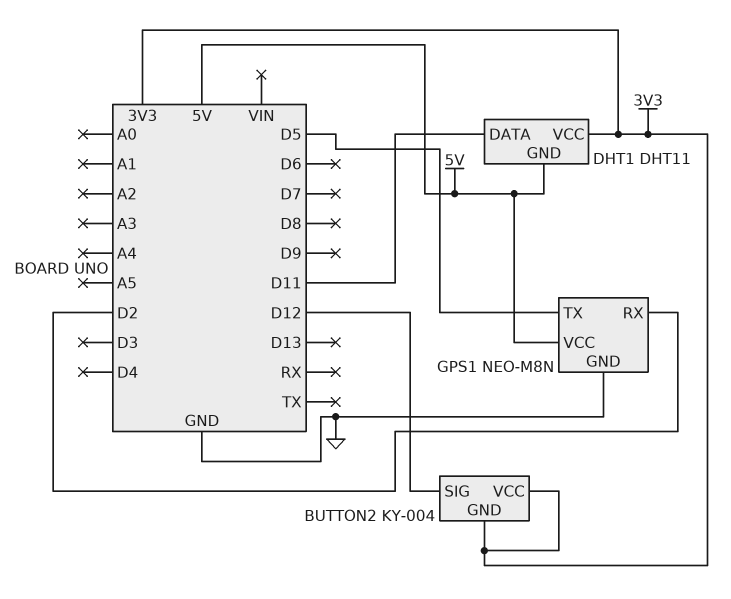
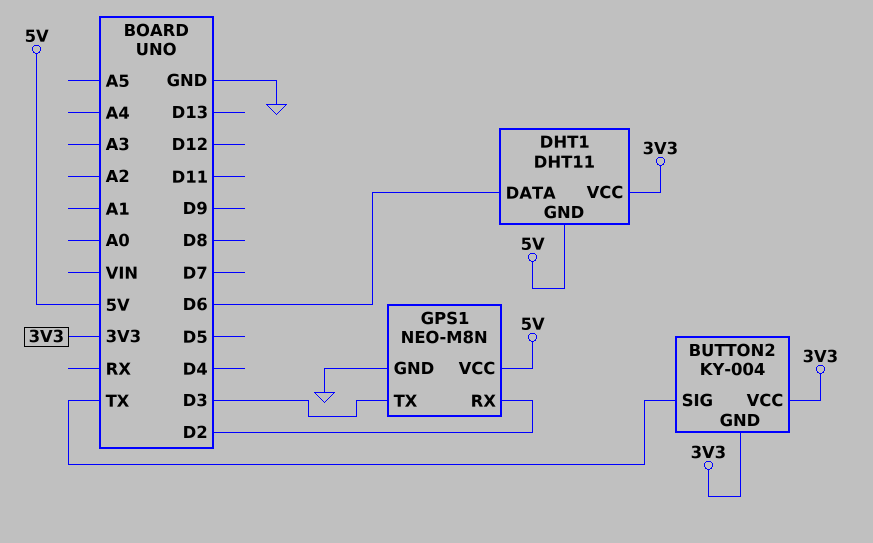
BUTTON2 pin SIG: D12 -> TX
DHT1 pin DATA: D11 -> D6
GPS1 pin TX: D5 -> D3

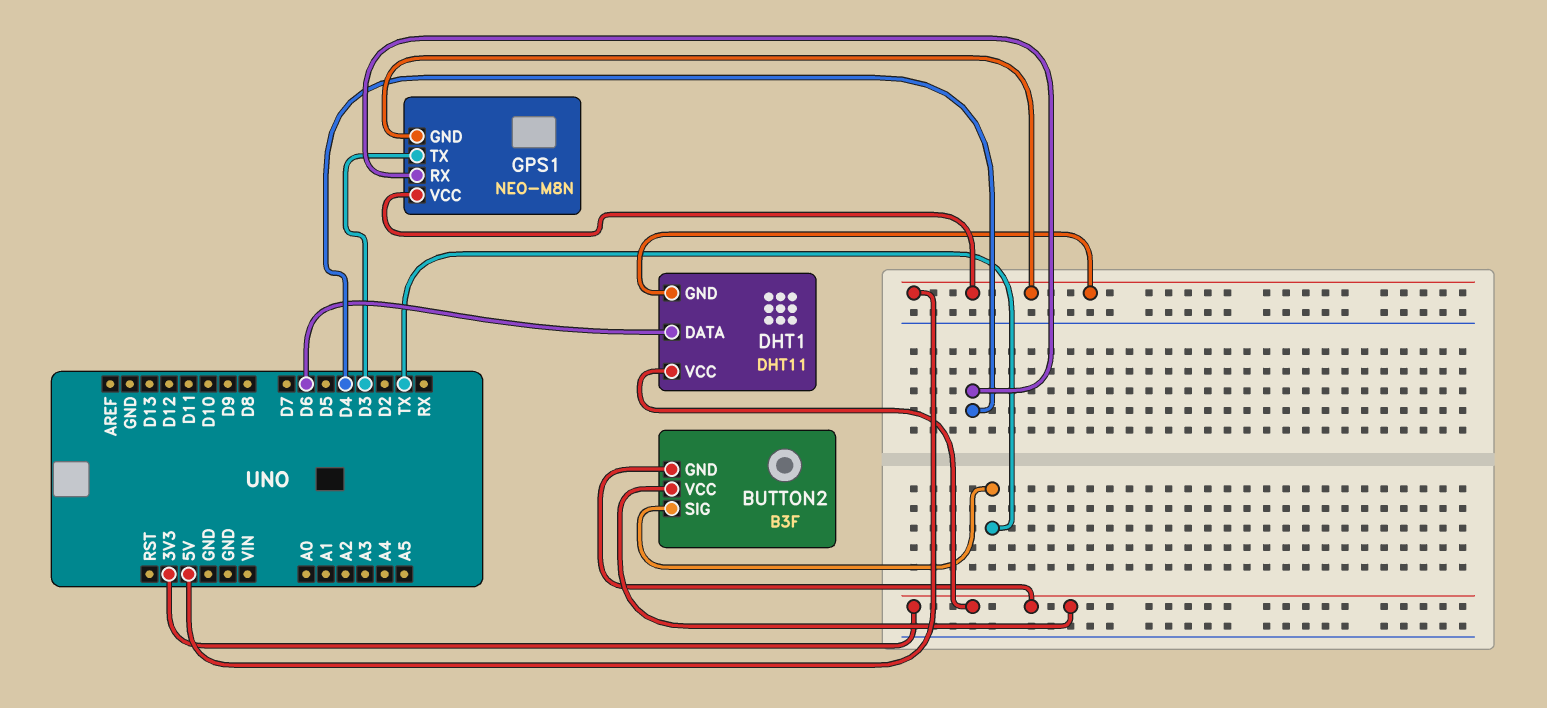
BUTTON2: KY-004 -> B3F
GPS1 pin GND: GND -> 5V
GPS1 pin RX: D2 -> D4

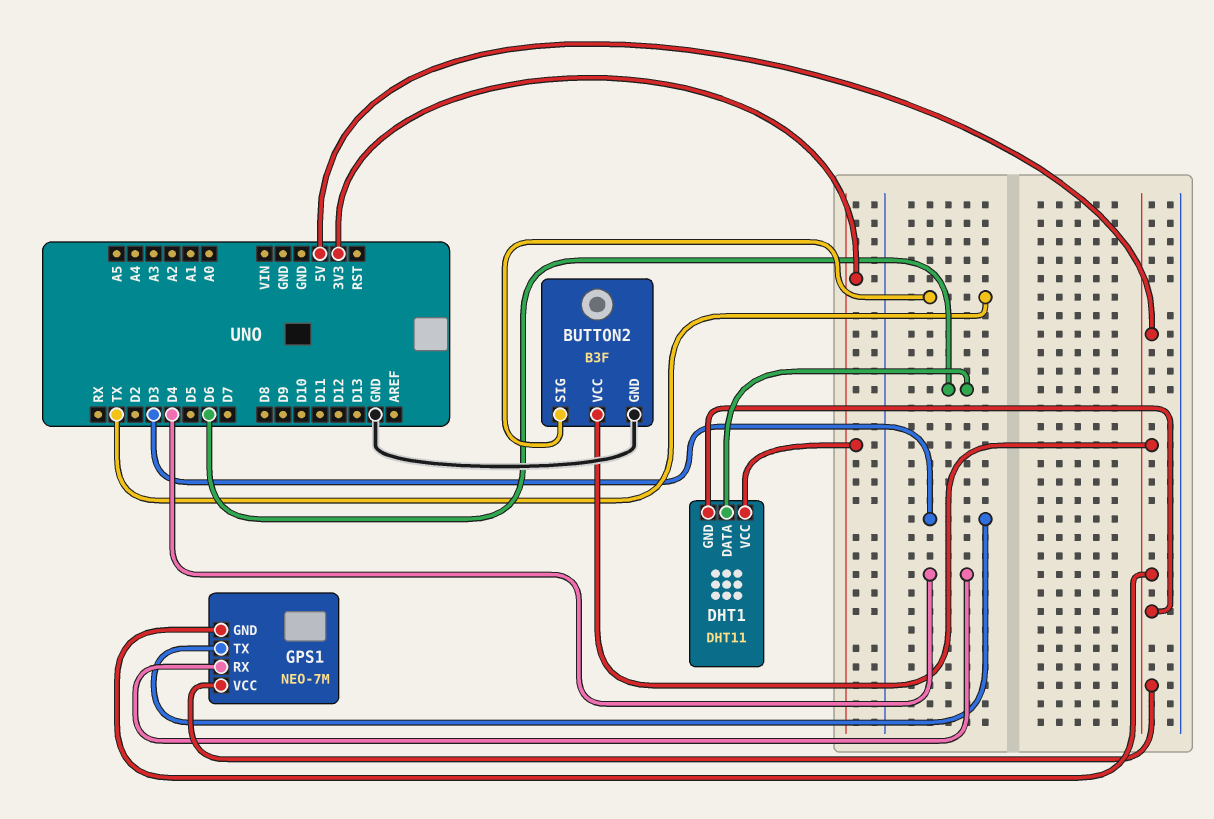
BUTTON2 pin GND: 3V3 -> GND
BUTTON2 pin VCC: 3V3 -> 5V
GPS1: NEO-M8N -> NEO-7M

